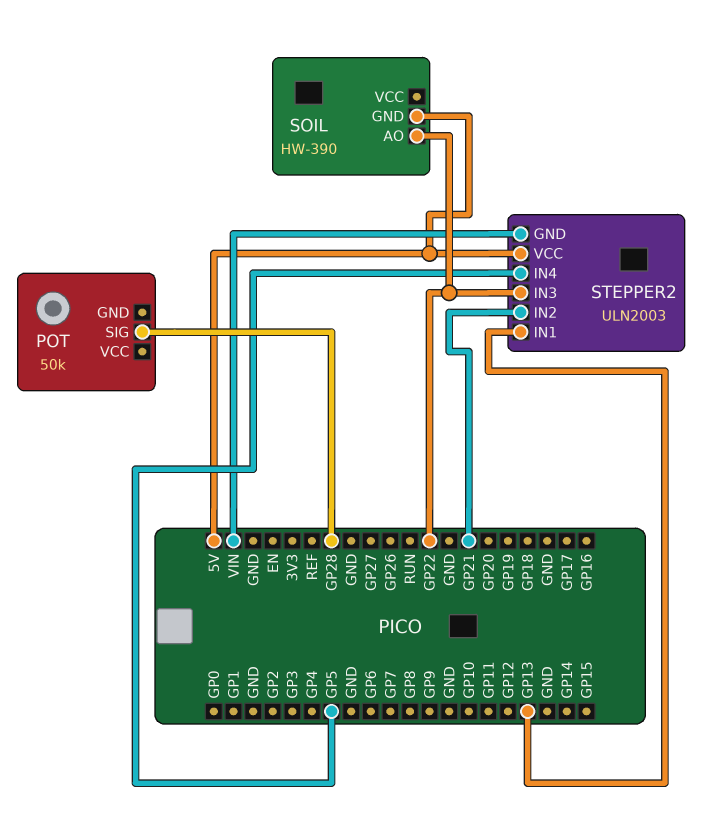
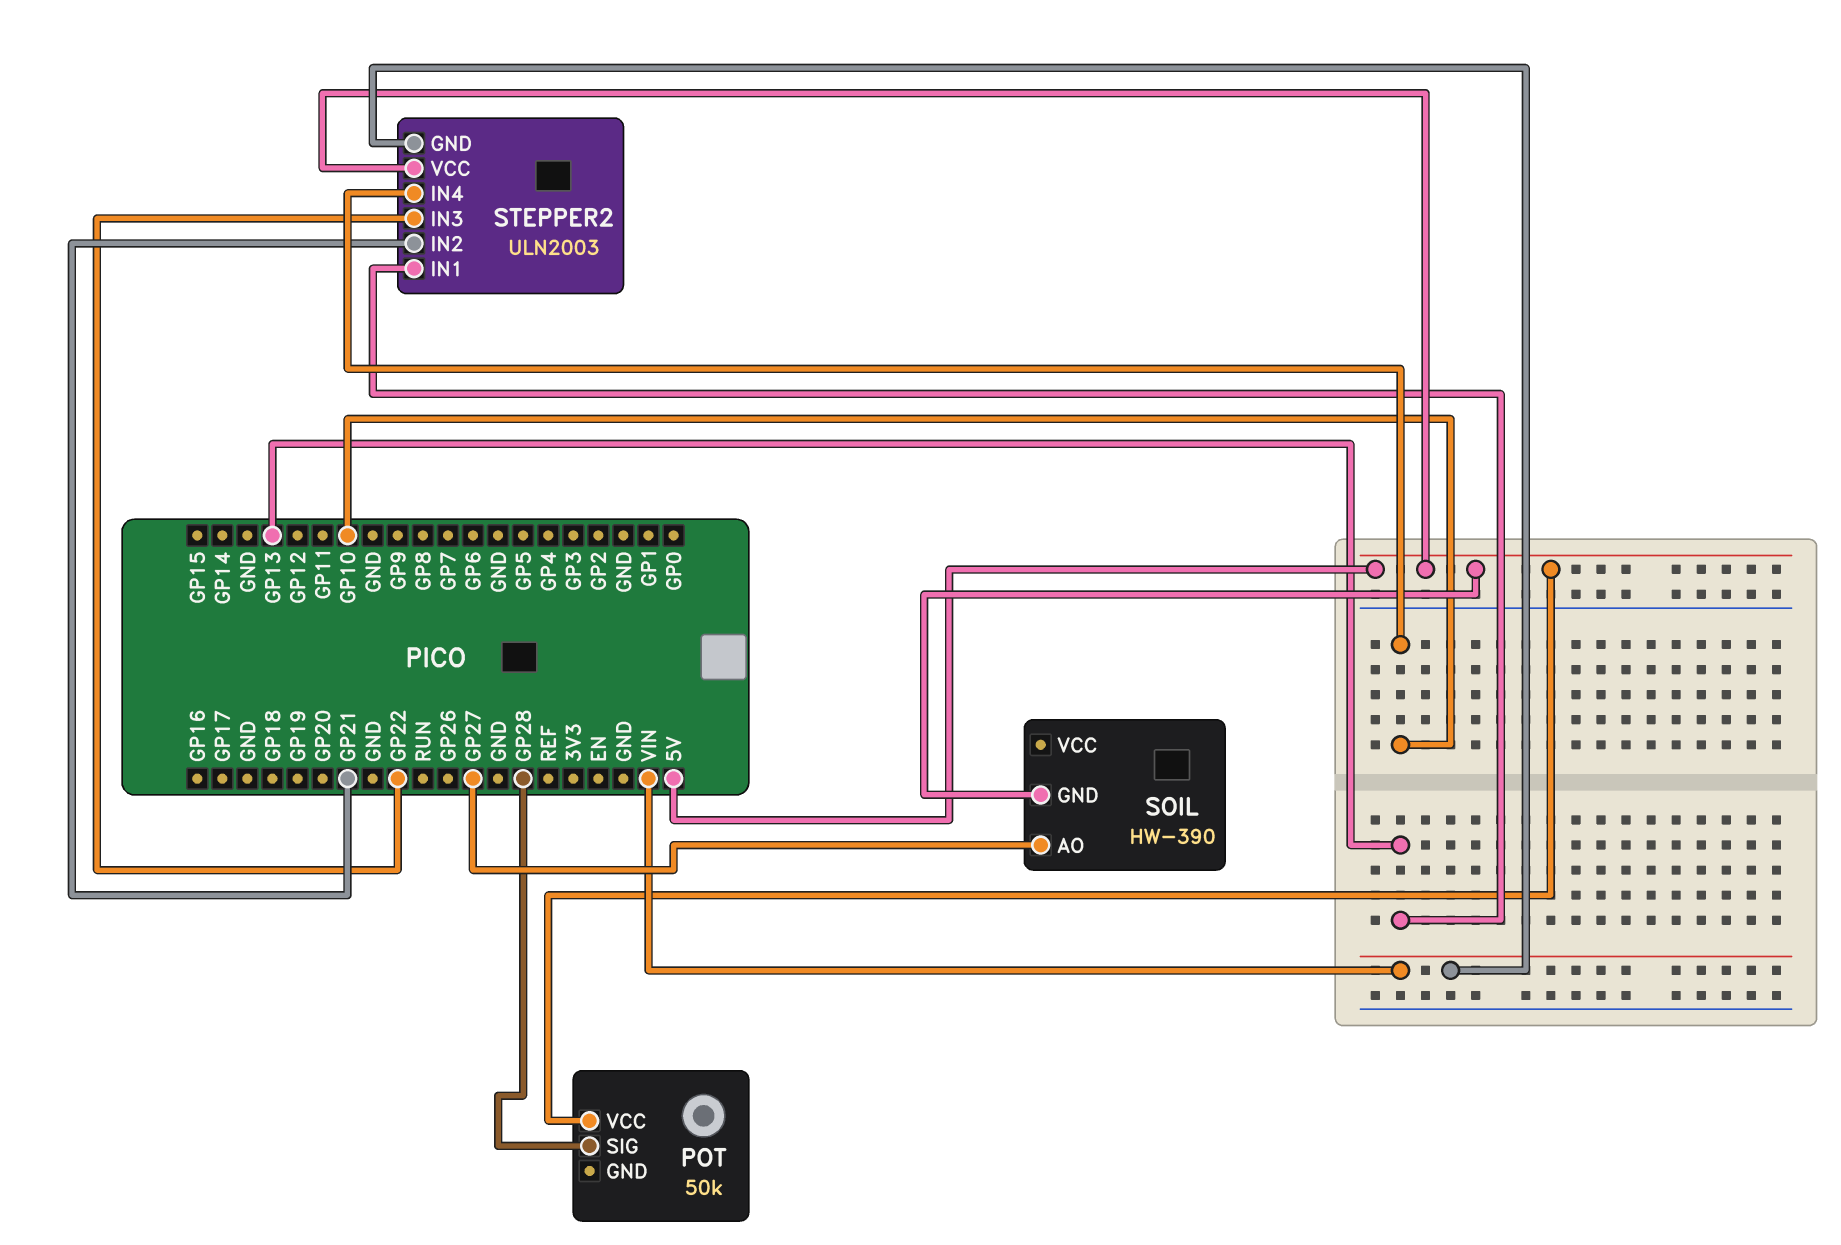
POT pin VCC: none -> 5V
SOIL pin AO: GP22 -> GP27
STEPPER2 pin IN4: GP5 -> GP10

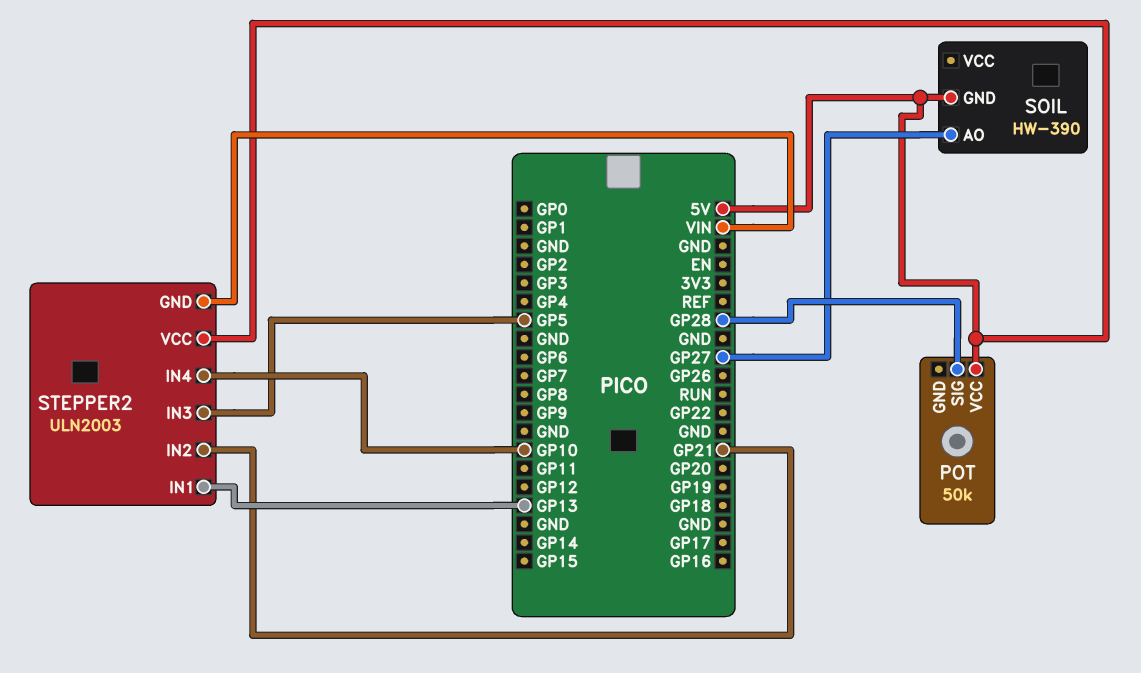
STEPPER2 pin IN3: GP22 -> GP5

